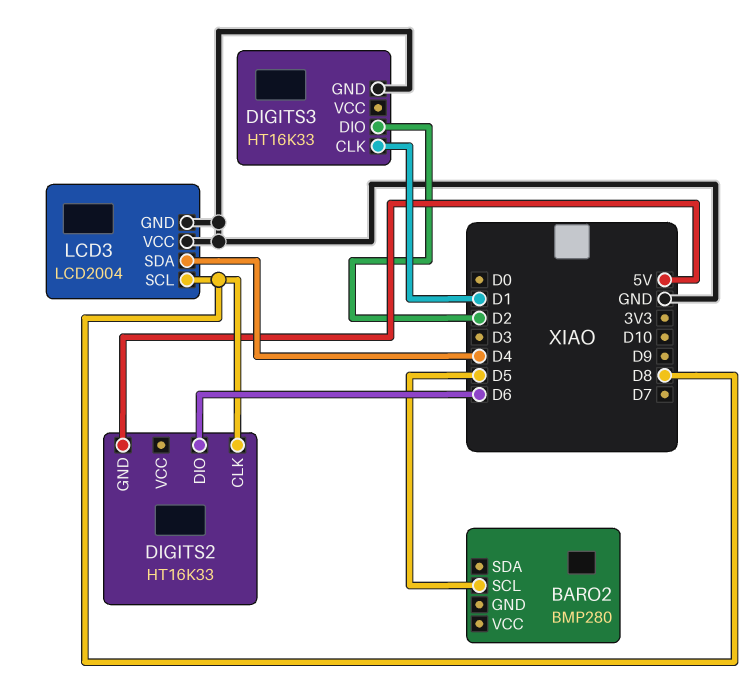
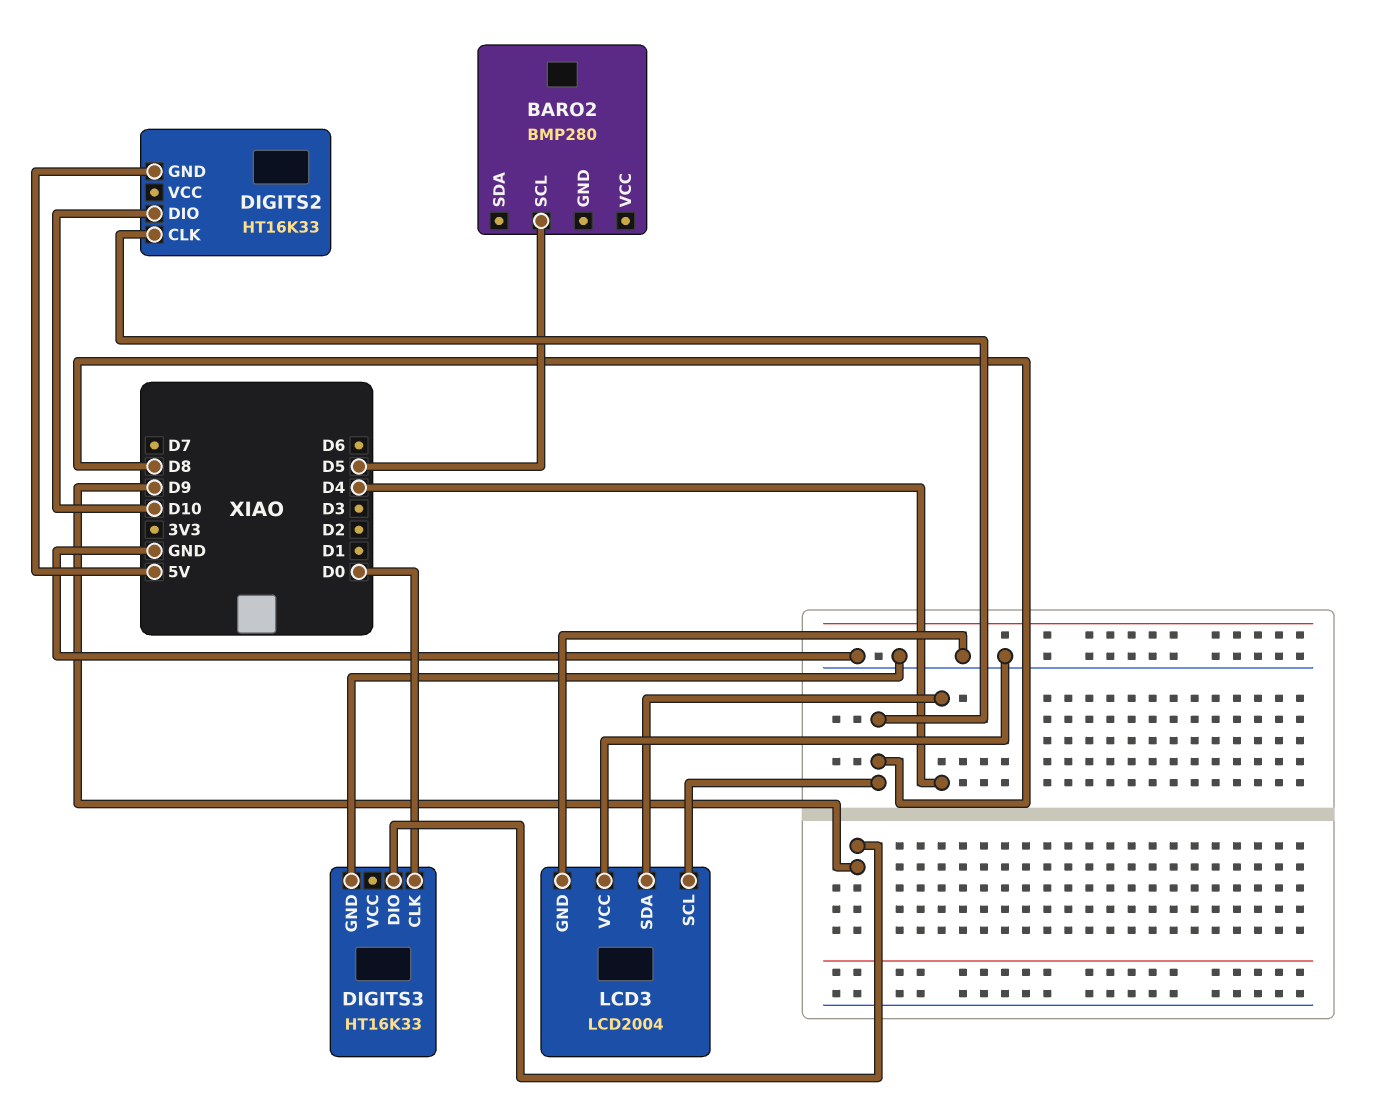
DIGITS2 pin DIO: D6 -> D10
DIGITS3 pin CLK: D1 -> D0
DIGITS3 pin DIO: D2 -> D9

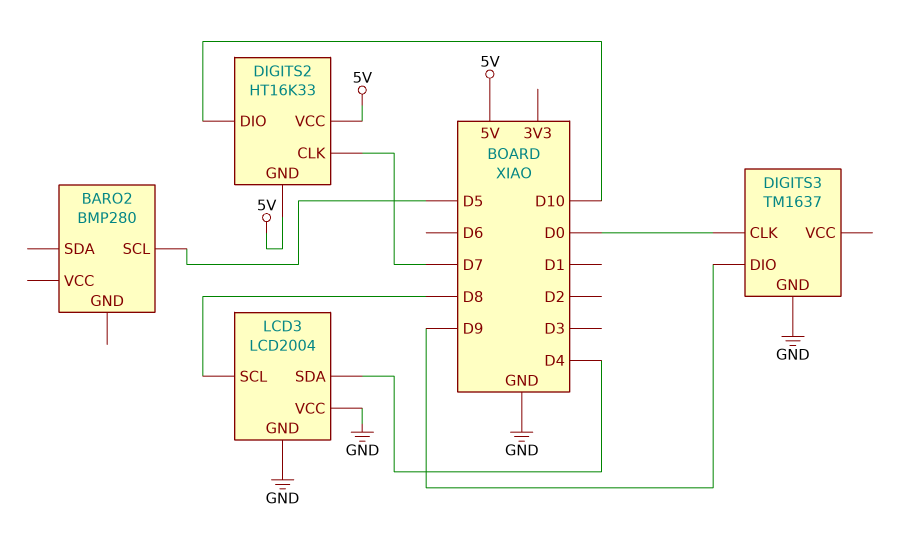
DIGITS2 pin CLK: D8 -> D7
DIGITS2 pin VCC: none -> 5V
DIGITS3: HT16K33 -> TM1637

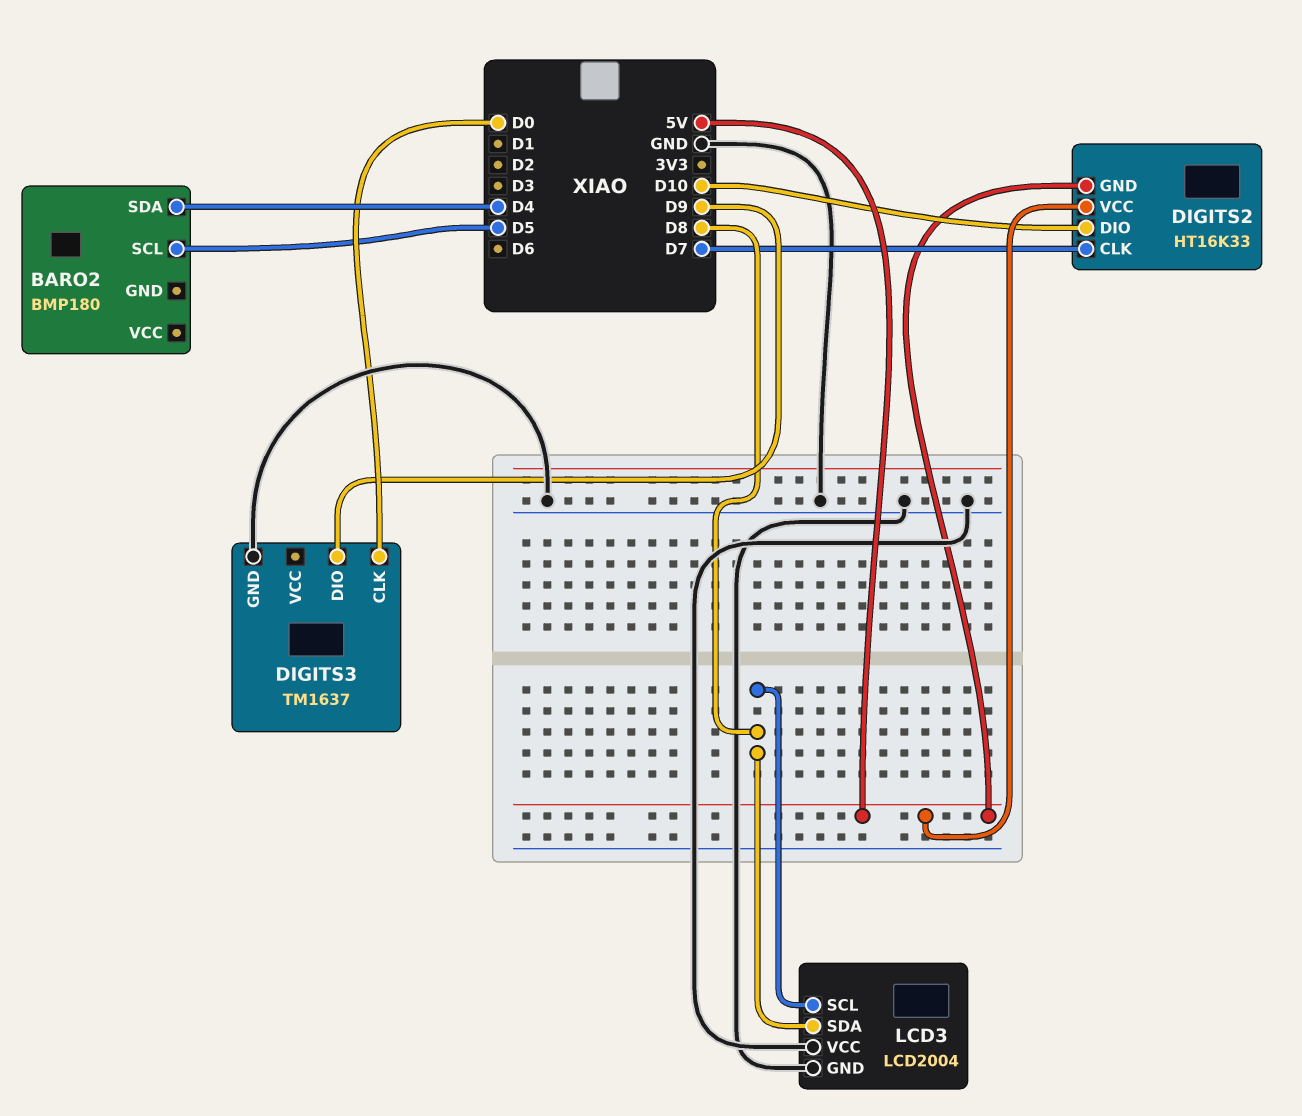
BARO2: BMP280 -> BMP180
BARO2 pin SDA: none -> D4
LCD3 pin SDA: D4 -> D8

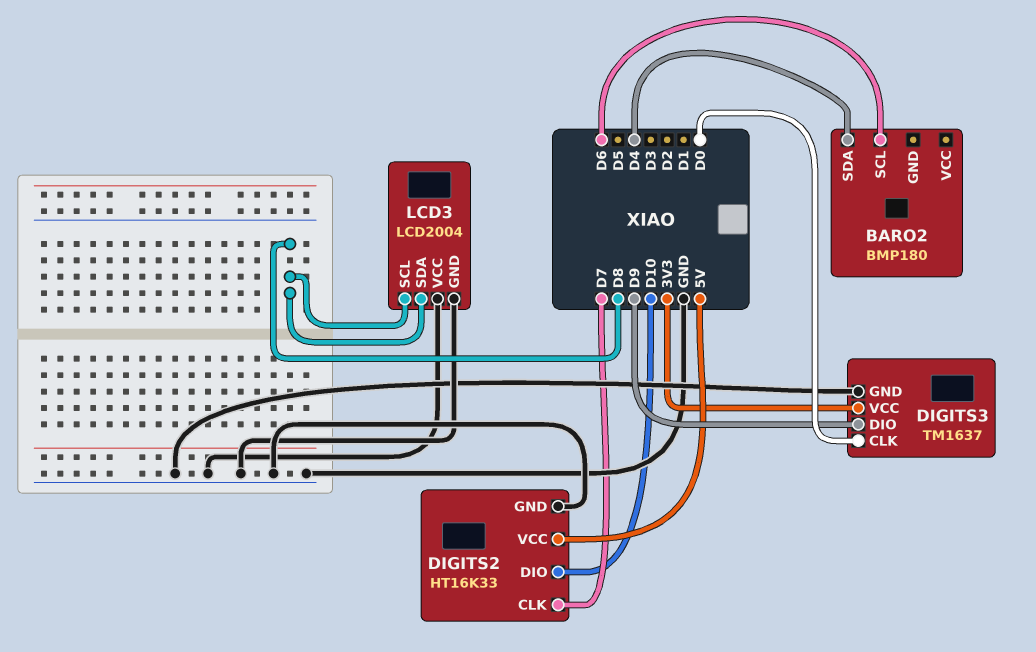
BARO2 pin SCL: D5 -> D6
DIGITS2 pin GND: 5V -> GND
DIGITS3 pin VCC: none -> 3V3

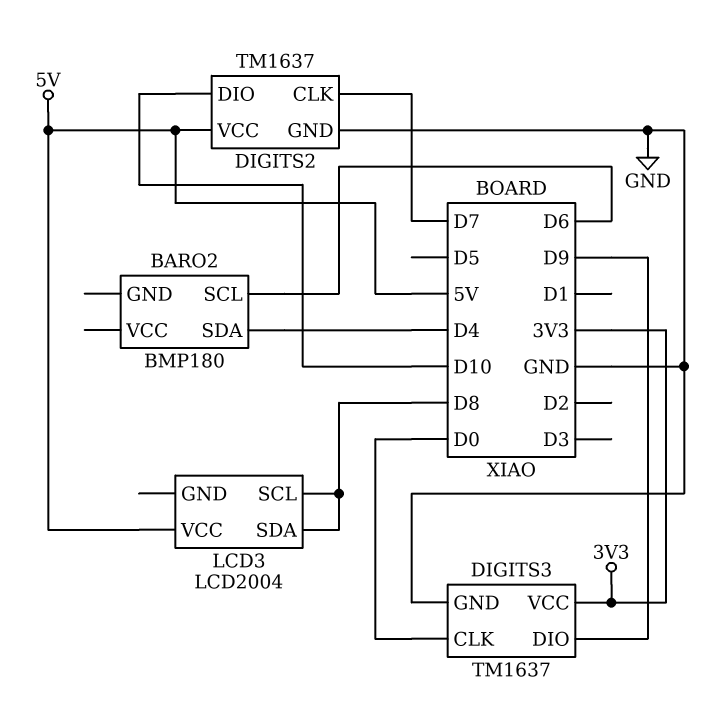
DIGITS2: HT16K33 -> TM1637
LCD3 pin GND: GND -> none
LCD3 pin VCC: GND -> 5V

